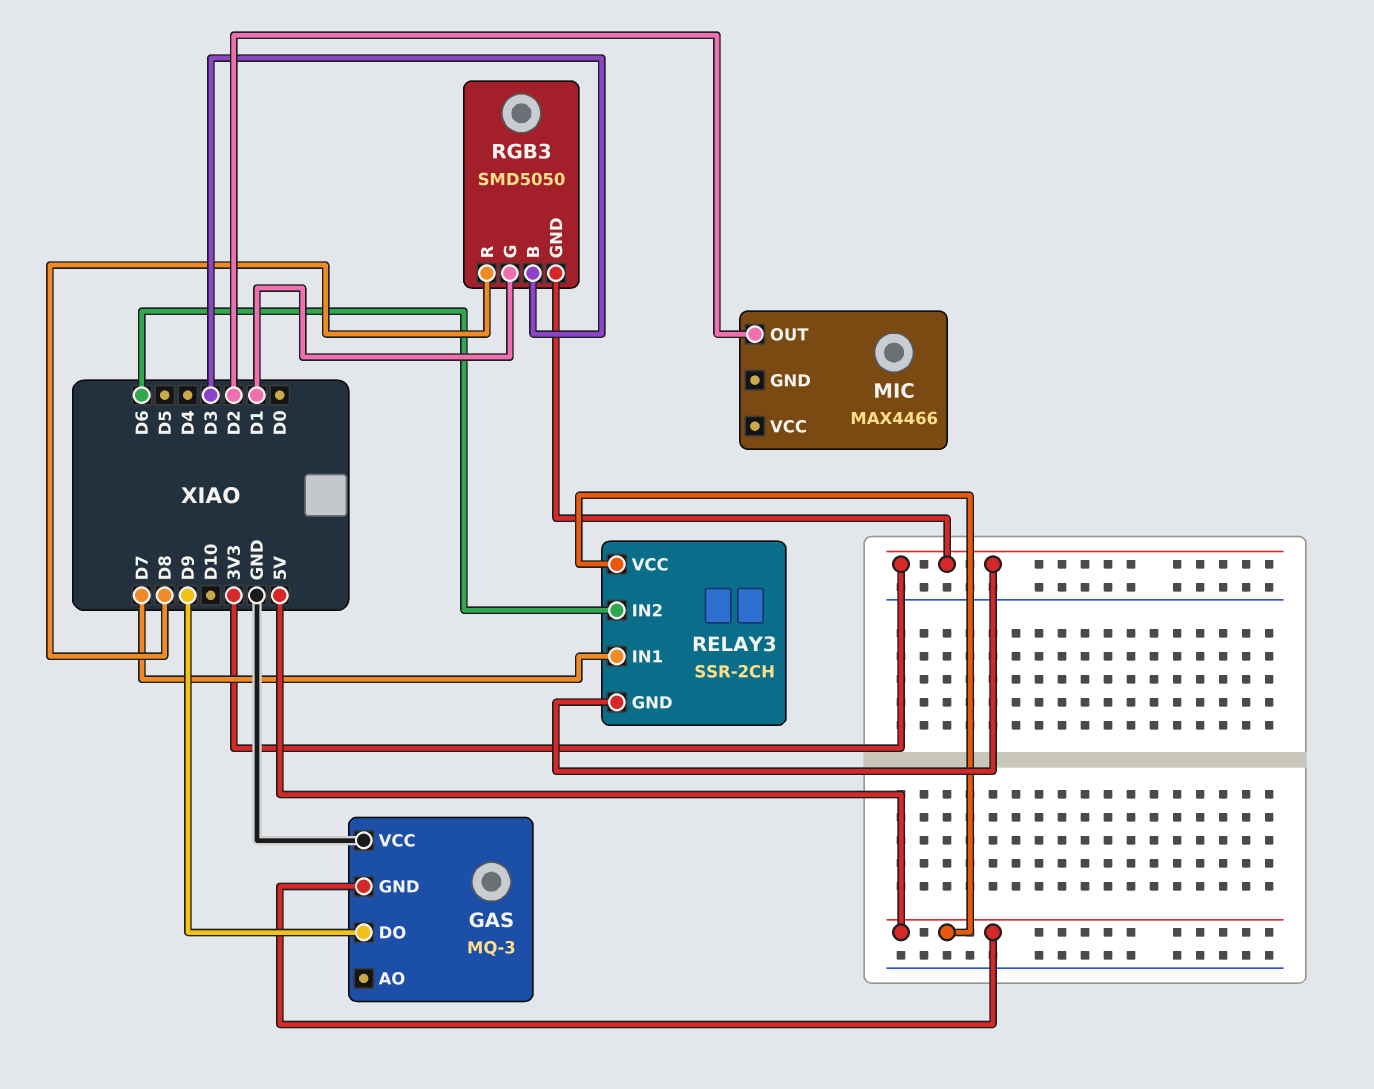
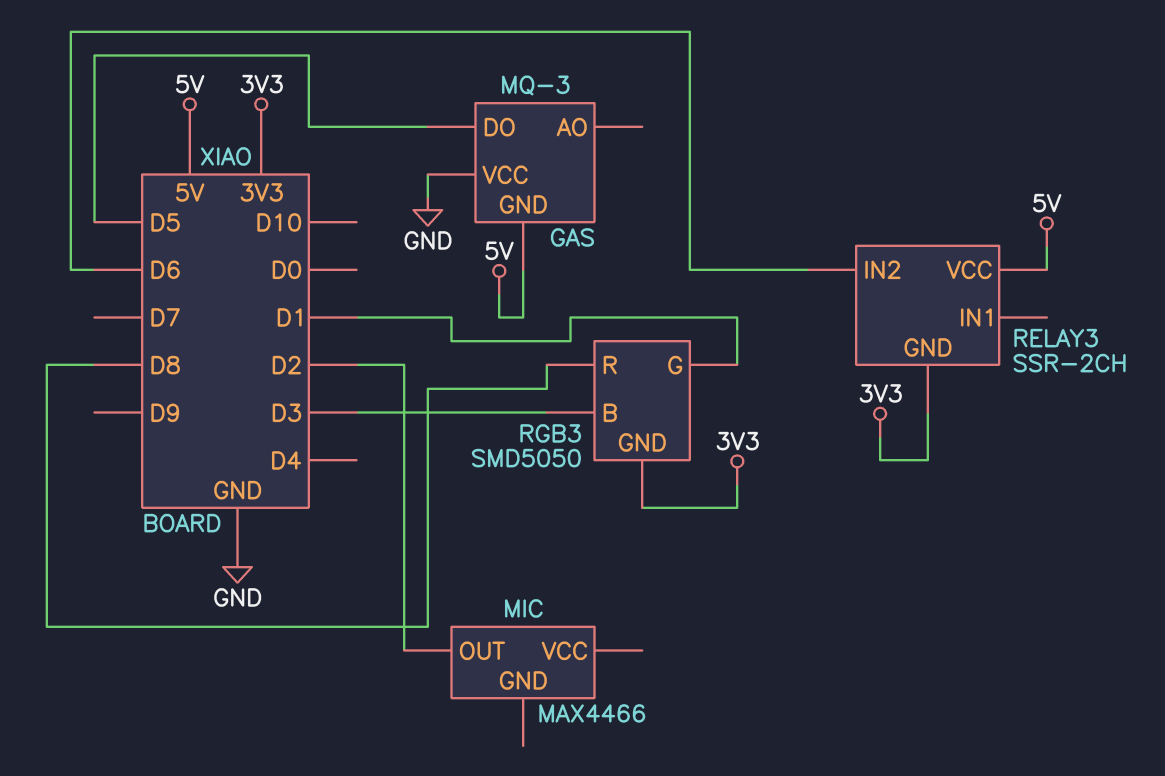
GAS pin DO: D9 -> D5
RELAY3 pin IN1: D7 -> none

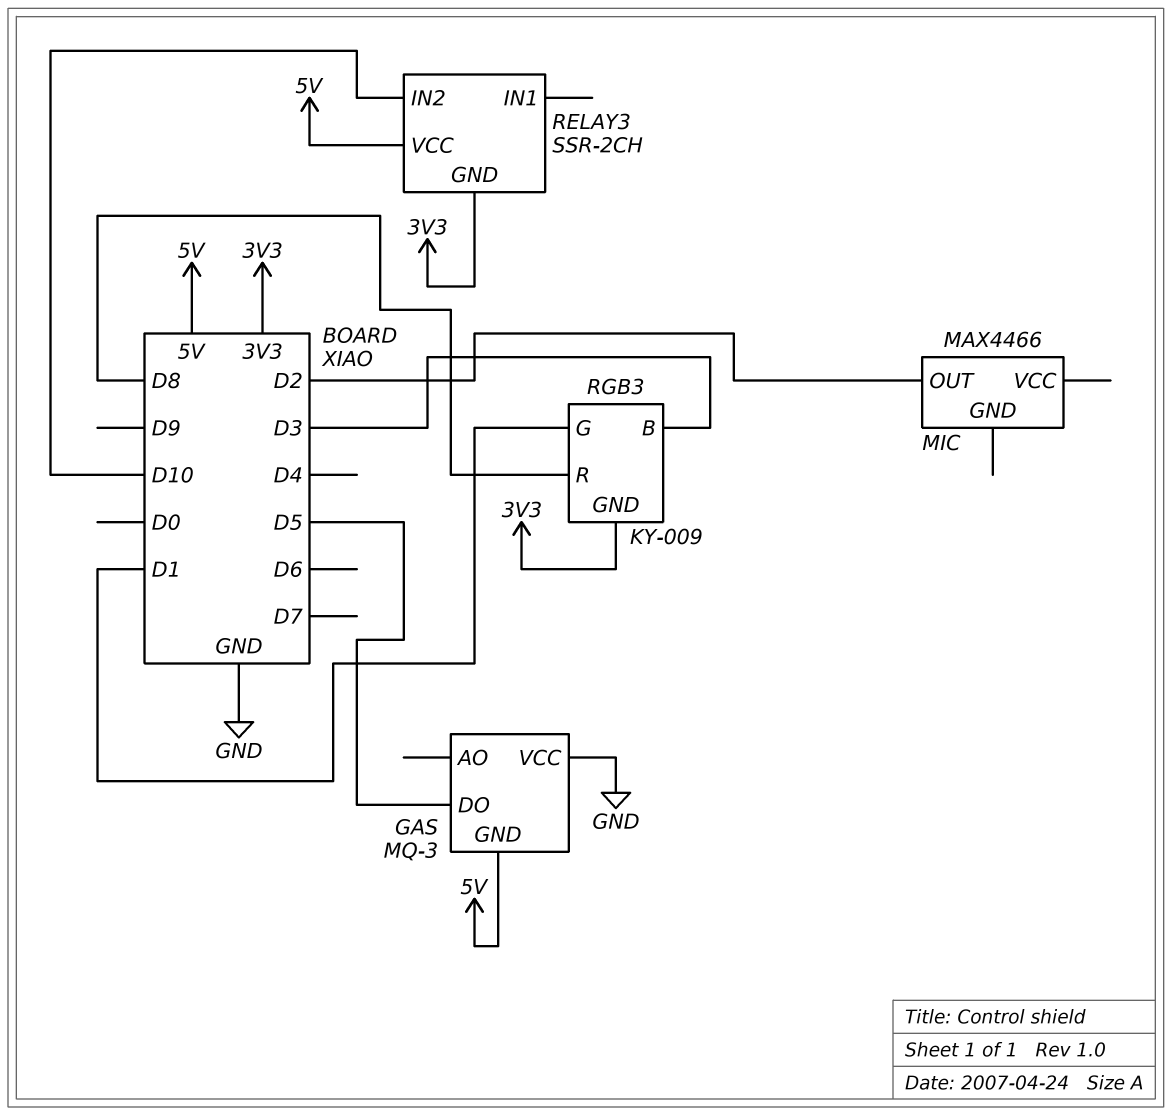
RELAY3 pin IN2: D6 -> D10
RGB3: SMD5050 -> KY-009

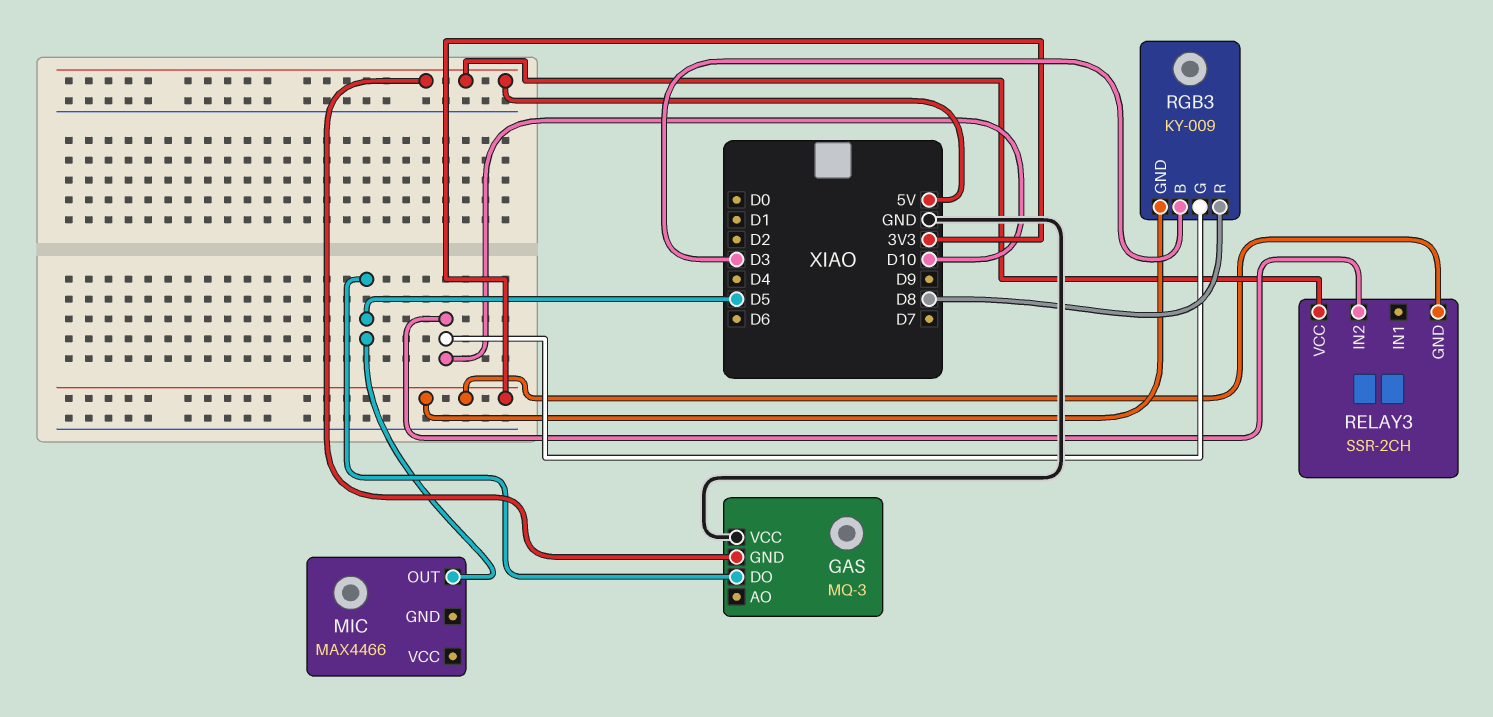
MIC pin OUT: D2 -> D5
RGB3 pin G: D1 -> D10

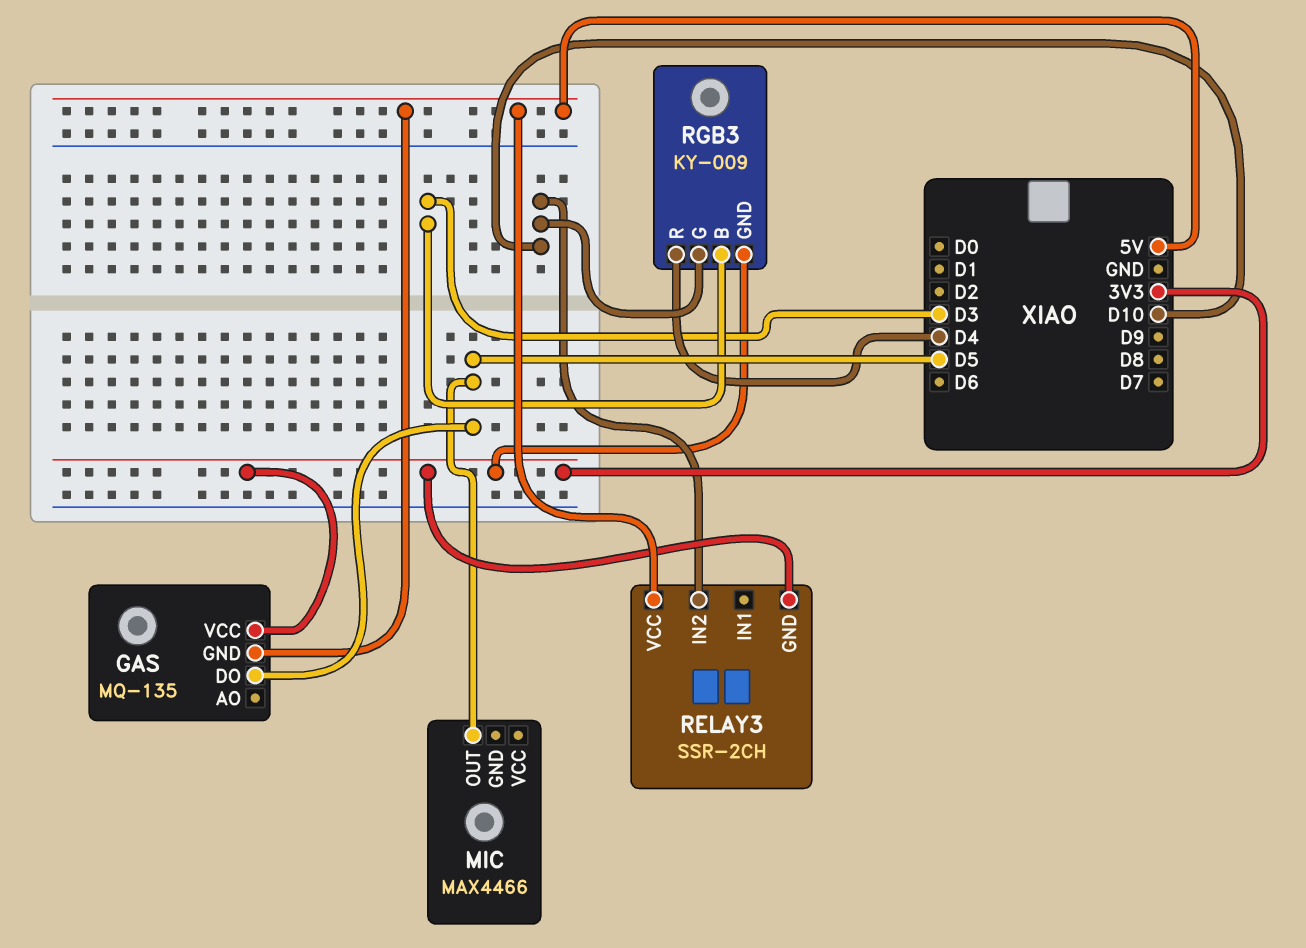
GAS: MQ-3 -> MQ-135
GAS pin VCC: GND -> 3V3
RGB3 pin R: D8 -> D4

